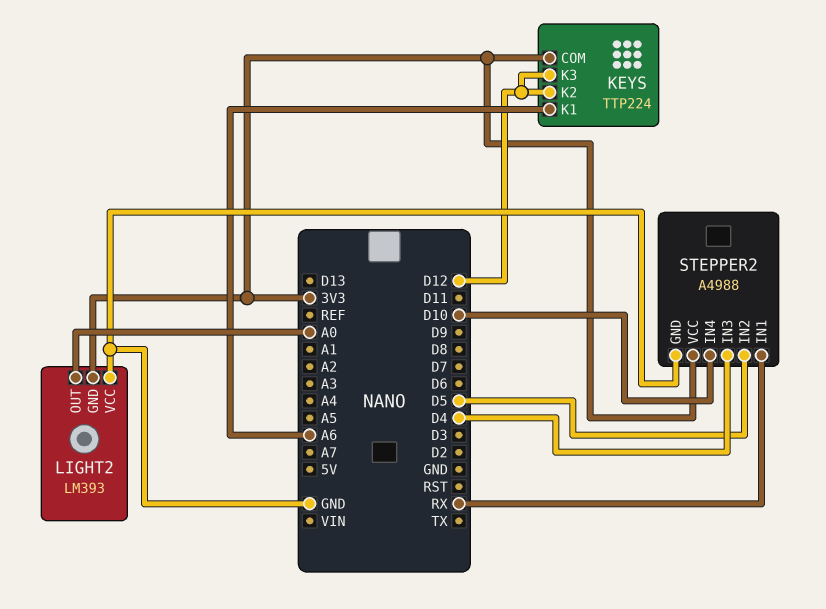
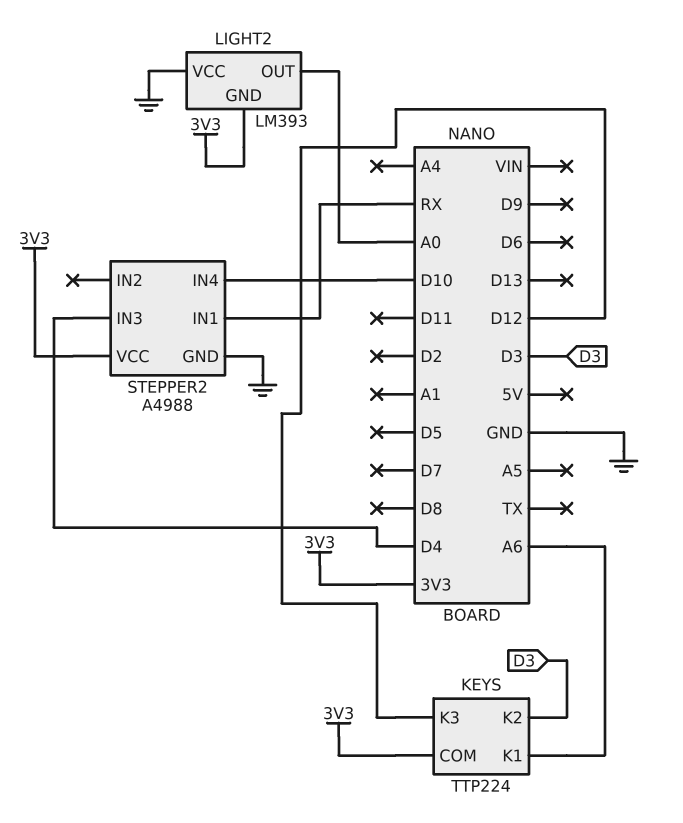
KEYS pin K2: D12 -> D3
STEPPER2 pin IN2: D5 -> none

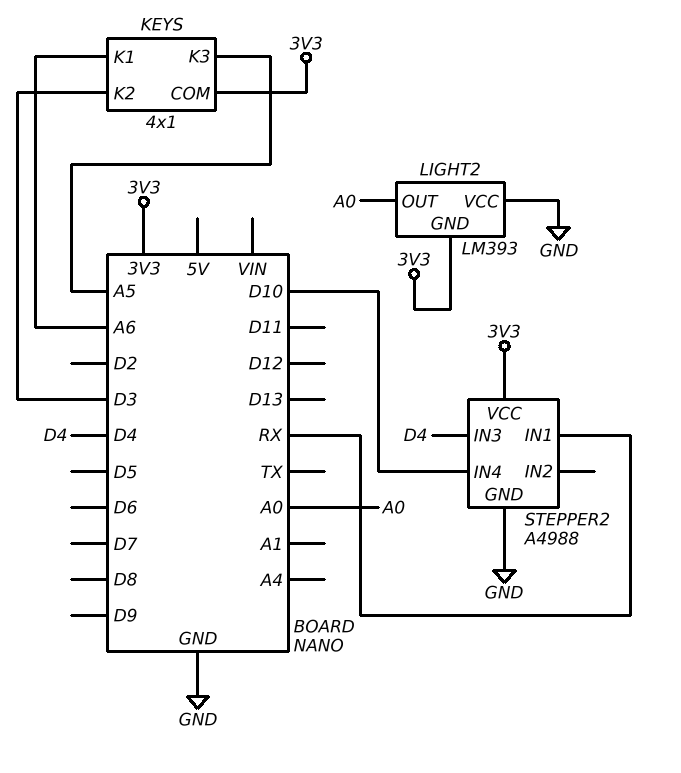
KEYS: TTP224 -> 4x1
KEYS pin K3: D12 -> A5

